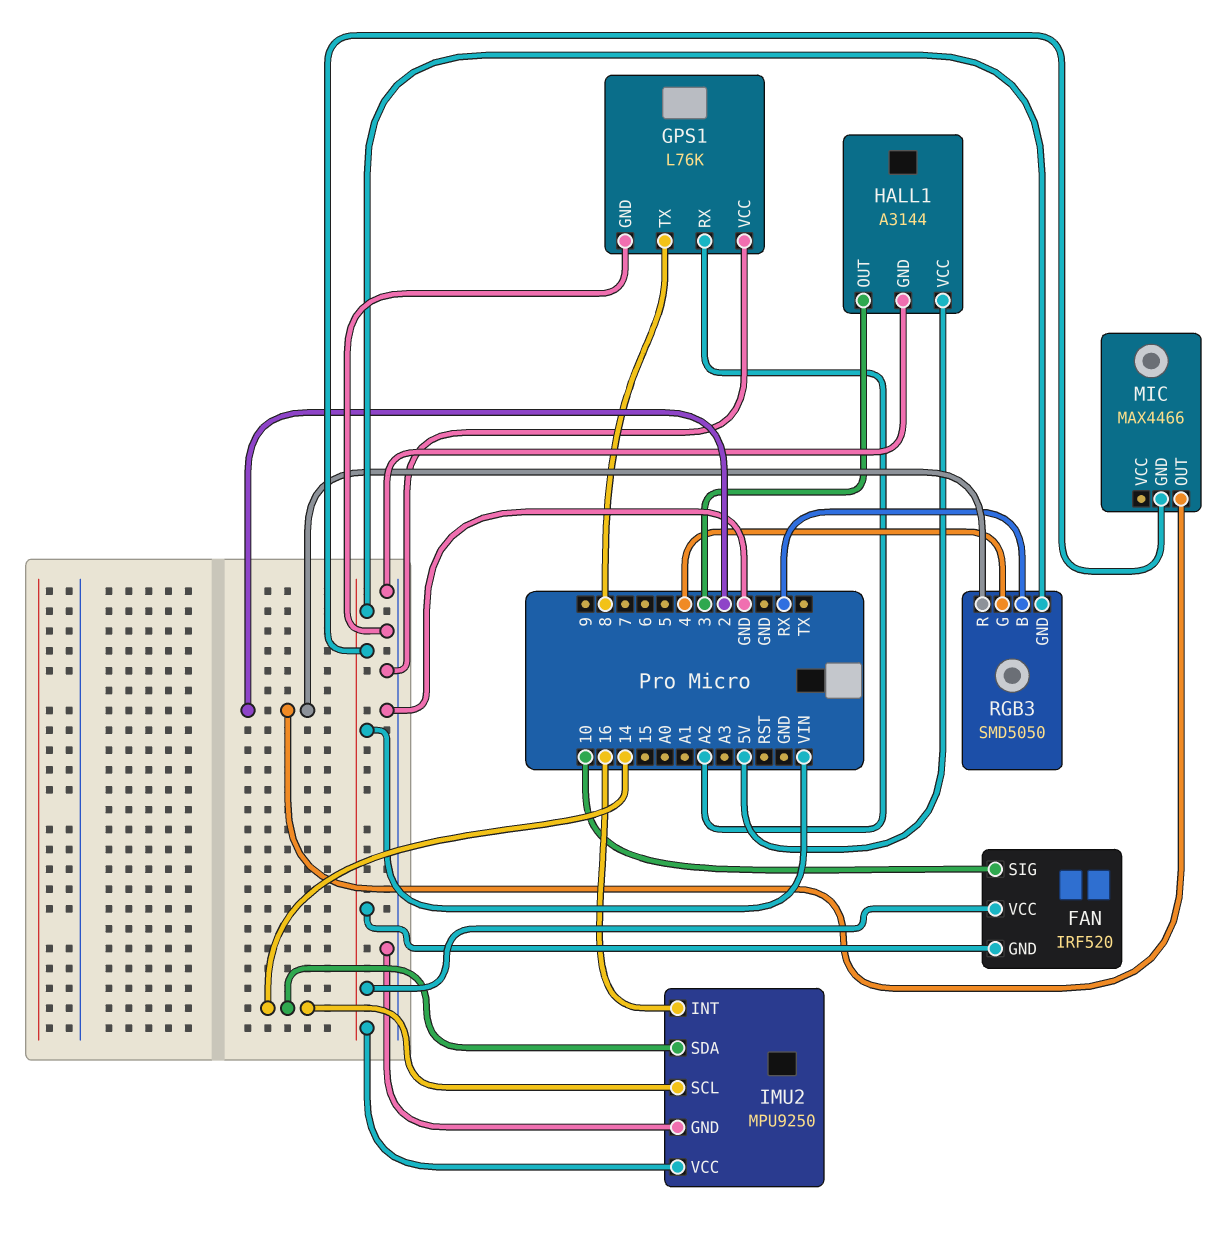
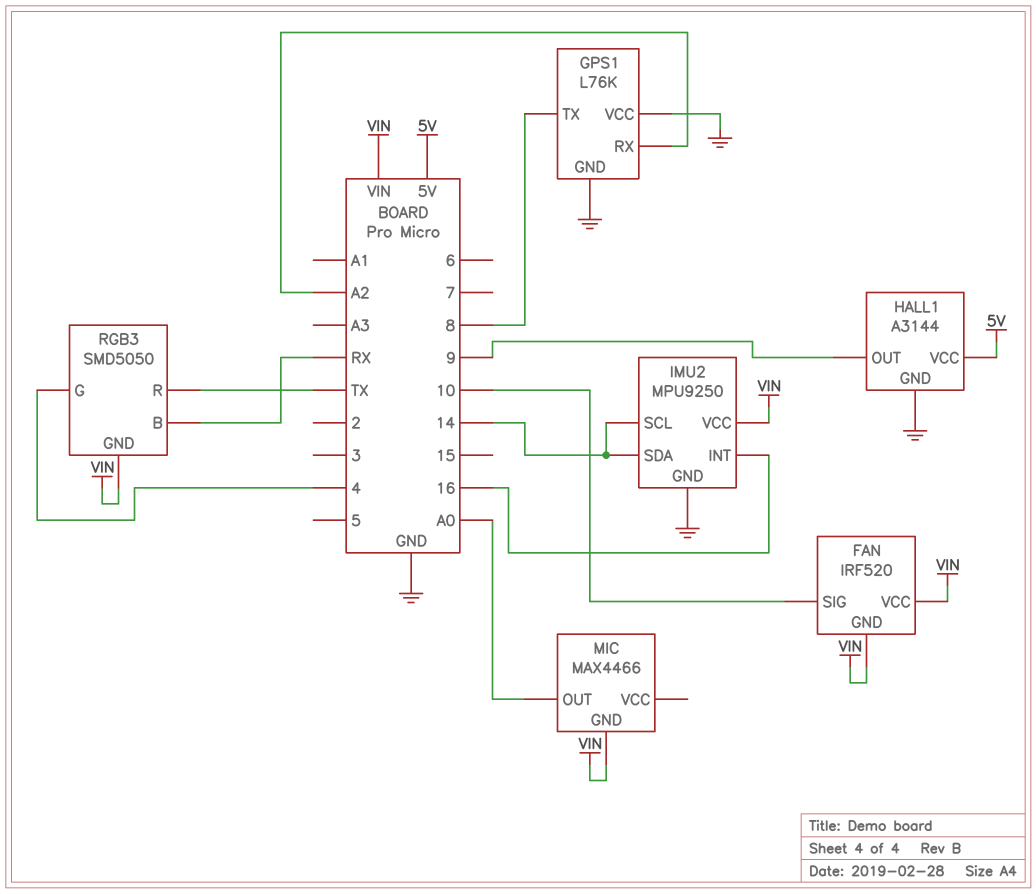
HALL1 pin OUT: 3 -> 9
MIC pin OUT: 2 -> A0
RGB3 pin R: 2 -> TX

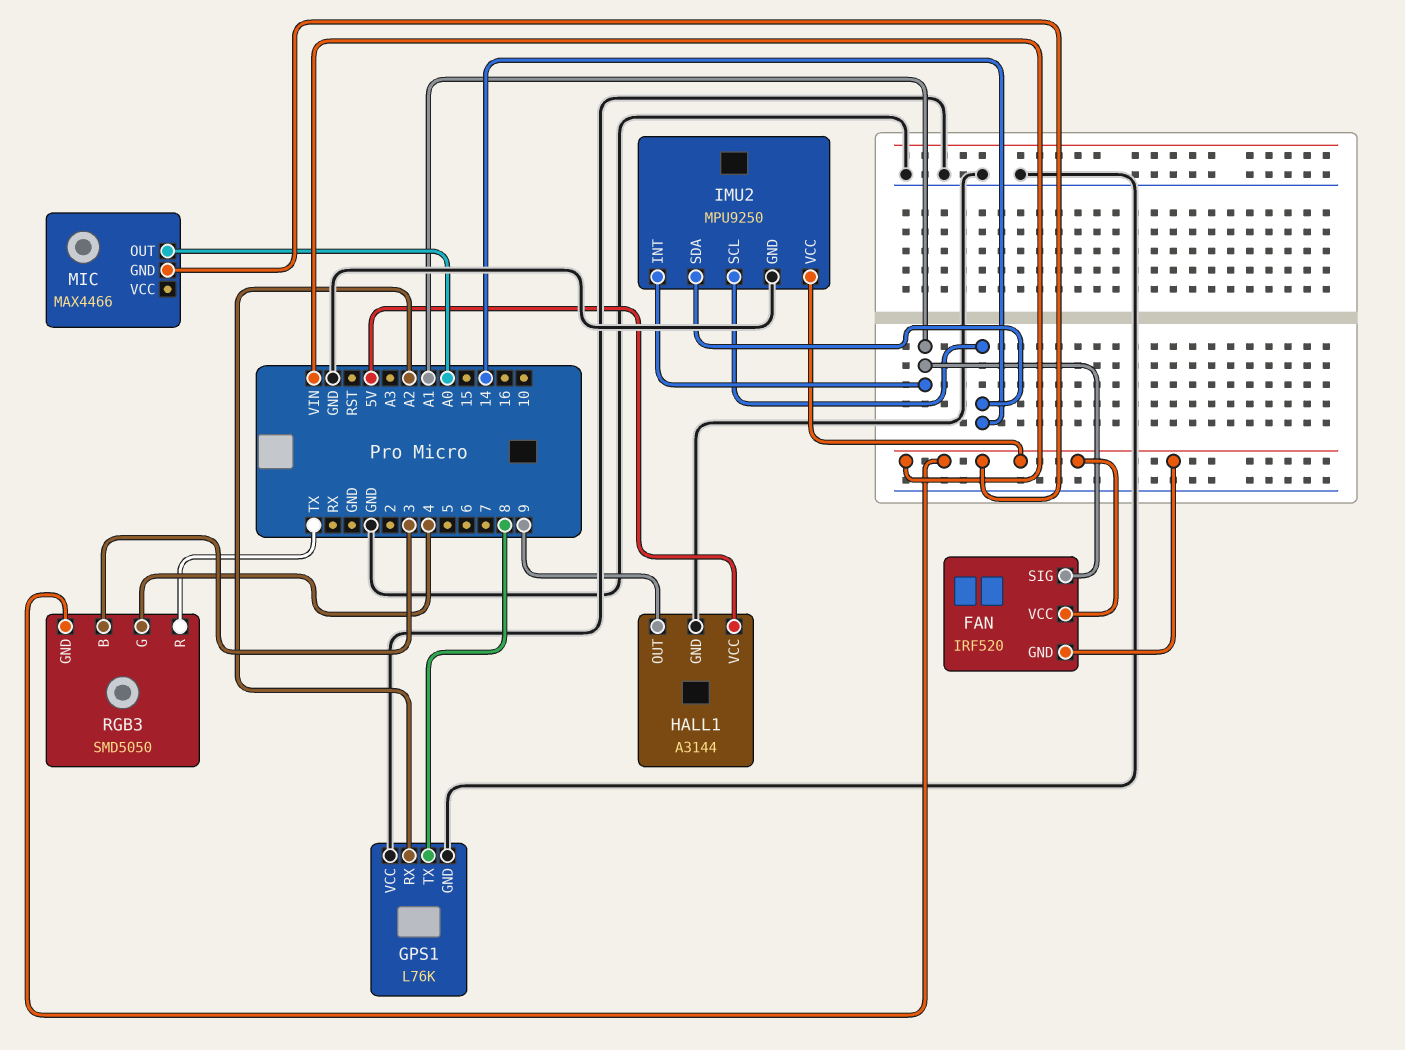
FAN pin SIG: 10 -> A1
IMU2 pin INT: 16 -> A1
RGB3 pin B: RX -> 3

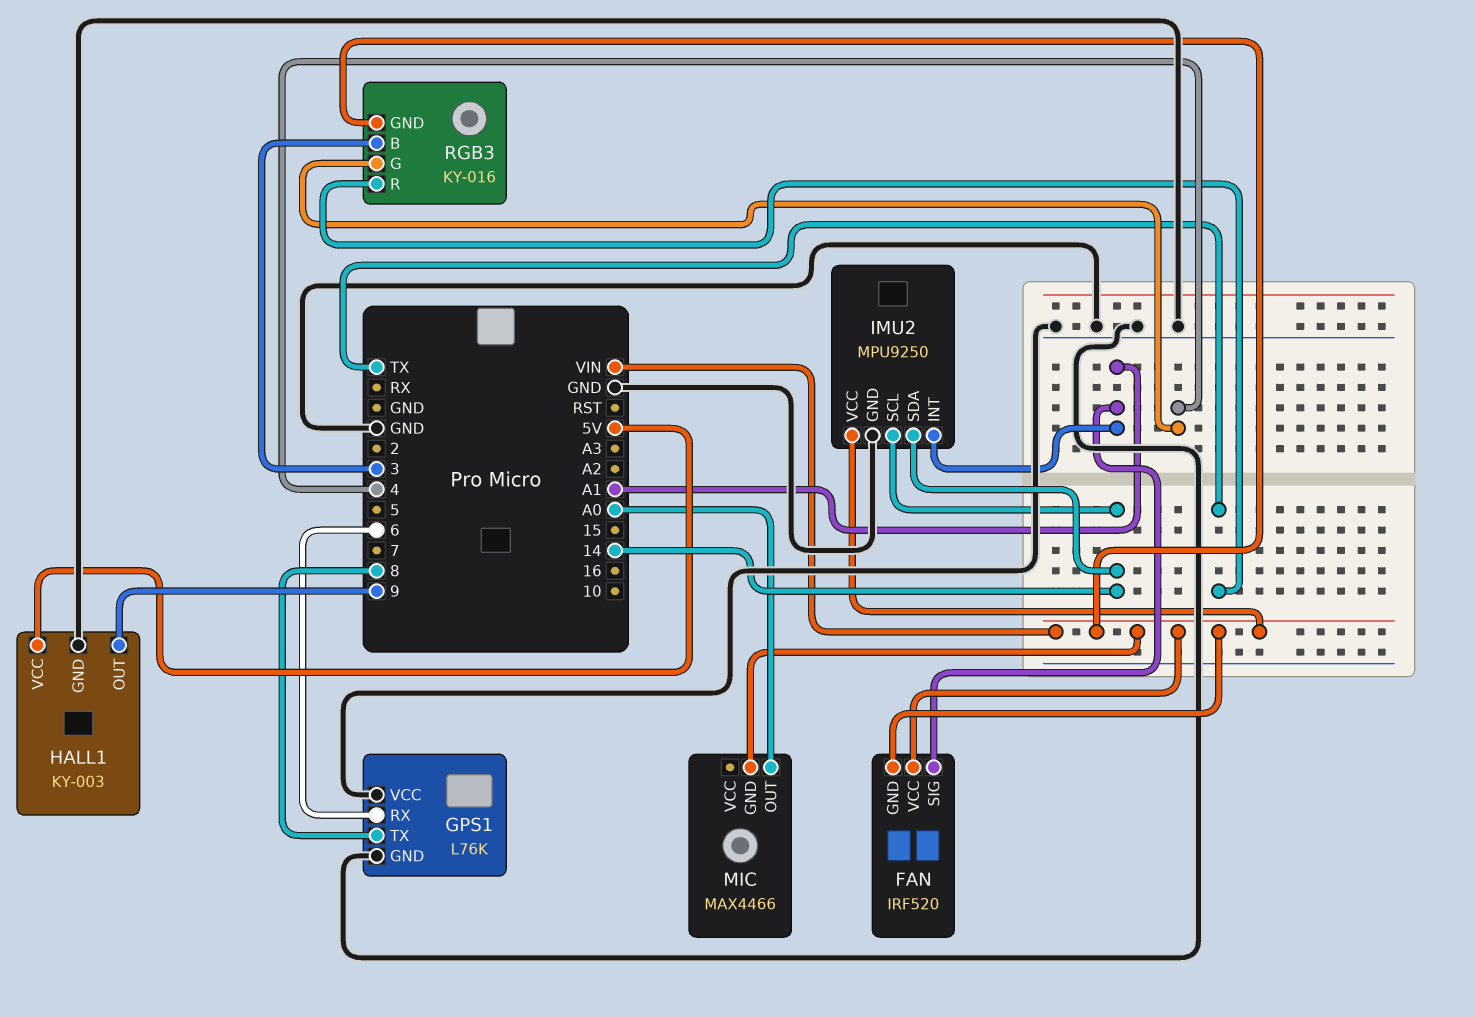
GPS1 pin RX: A2 -> 6
HALL1: A3144 -> KY-003
RGB3: SMD5050 -> KY-016

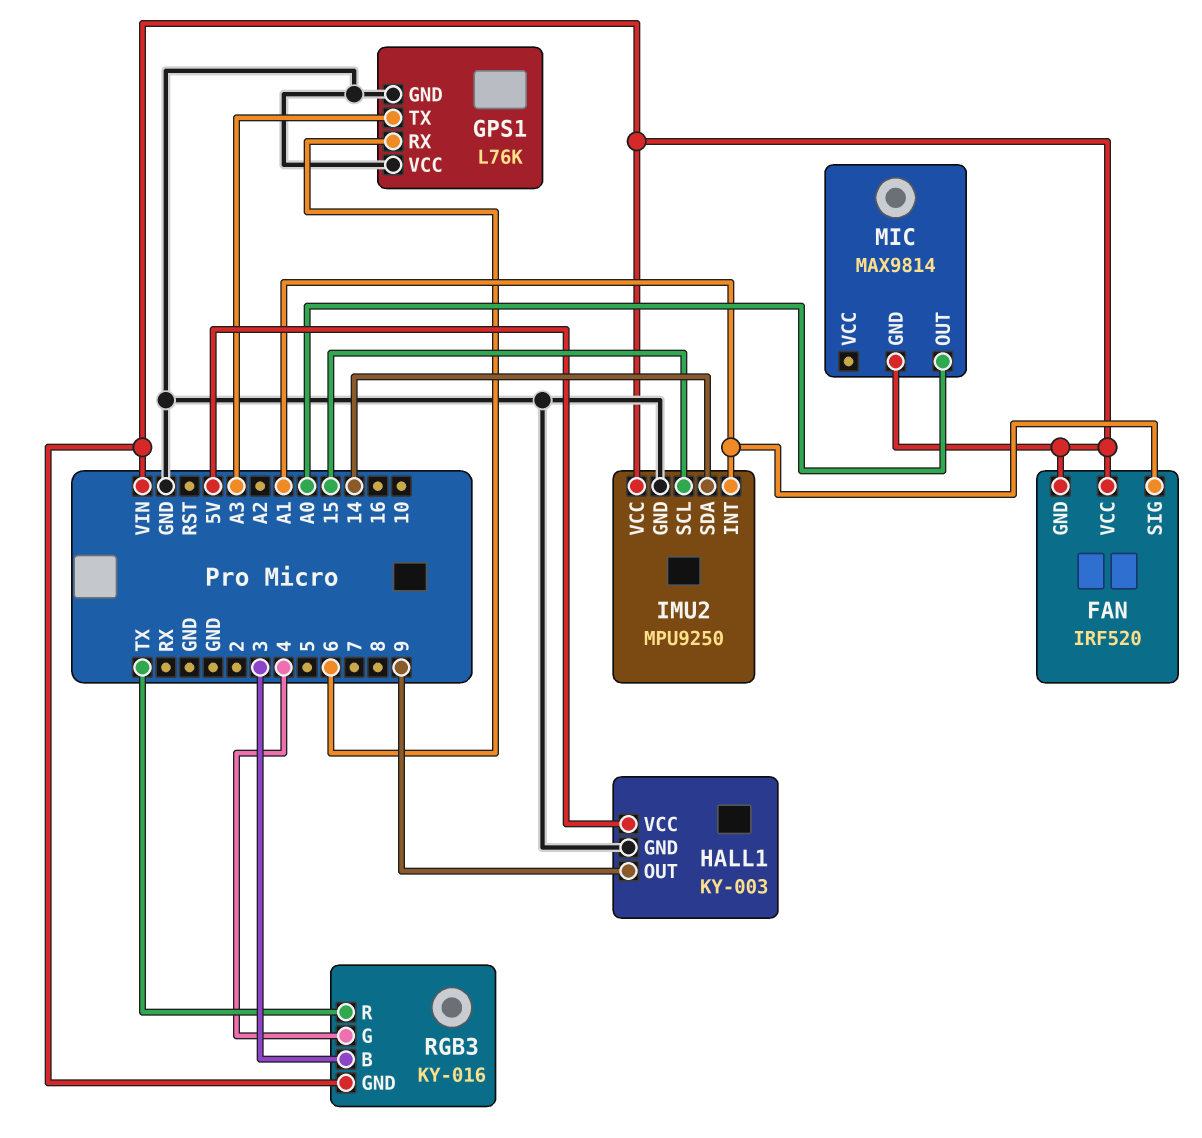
GPS1 pin TX: 8 -> A3
IMU2 pin SCL: 14 -> 15
MIC: MAX4466 -> MAX9814

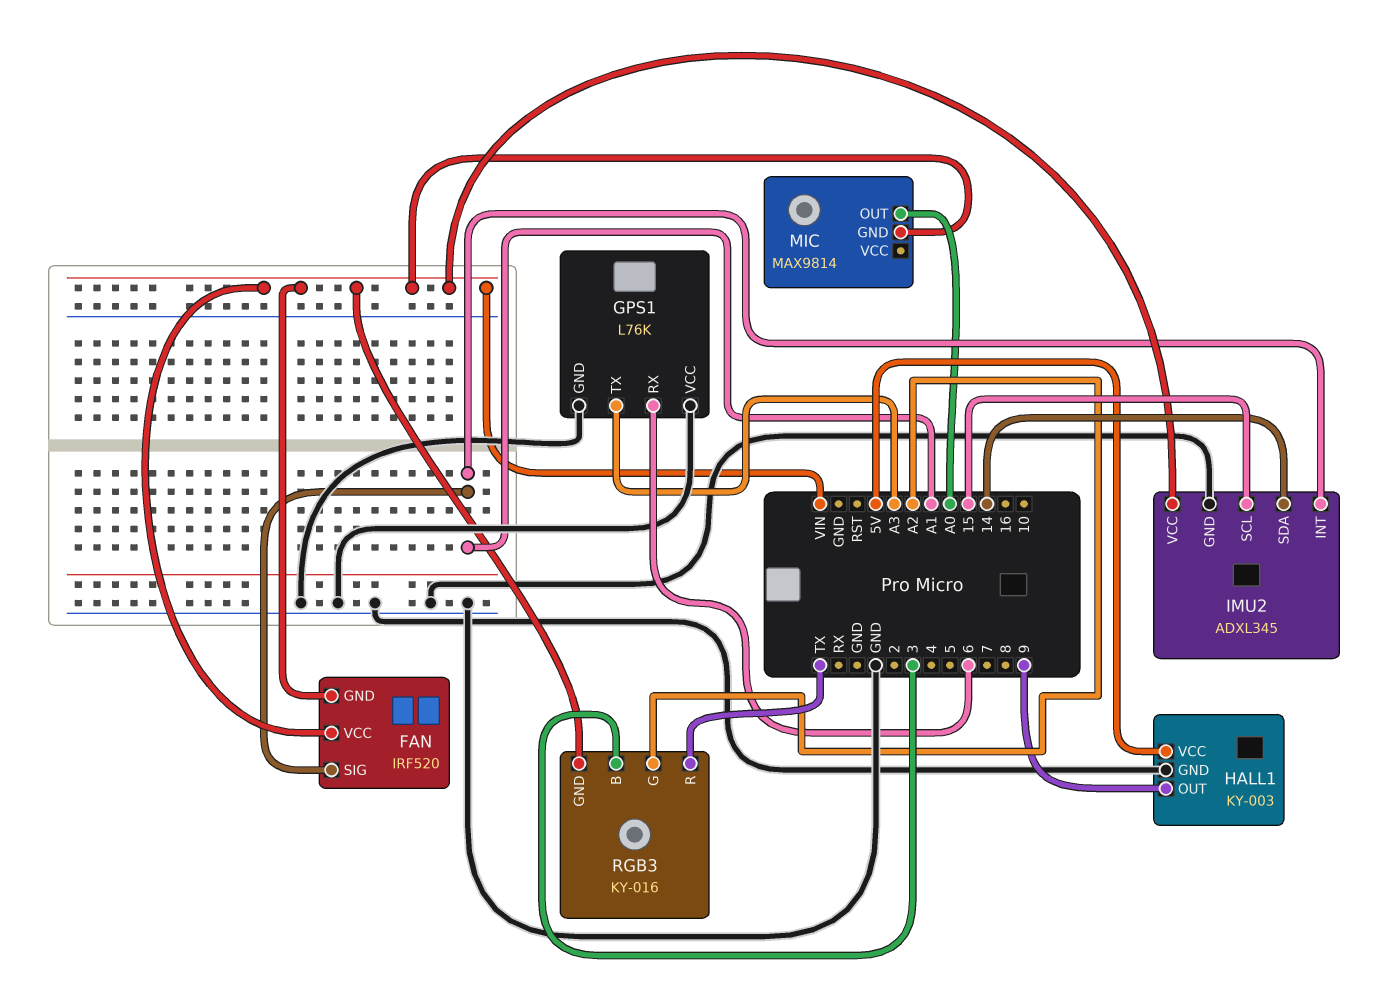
IMU2: MPU9250 -> ADXL345
RGB3 pin G: 4 -> A2

